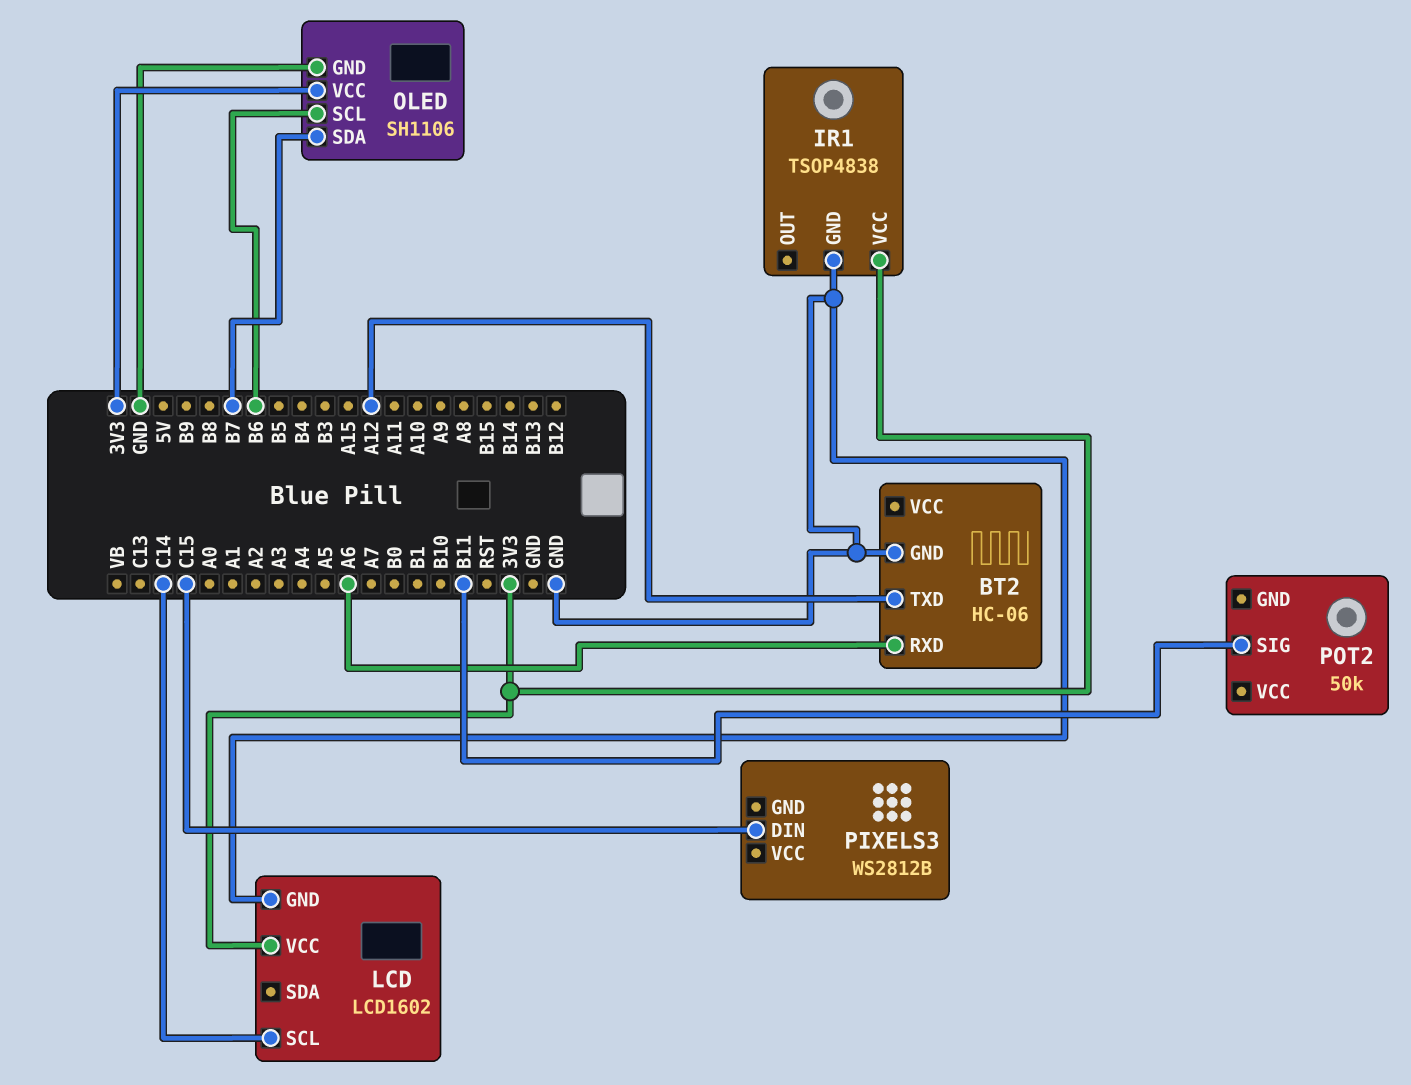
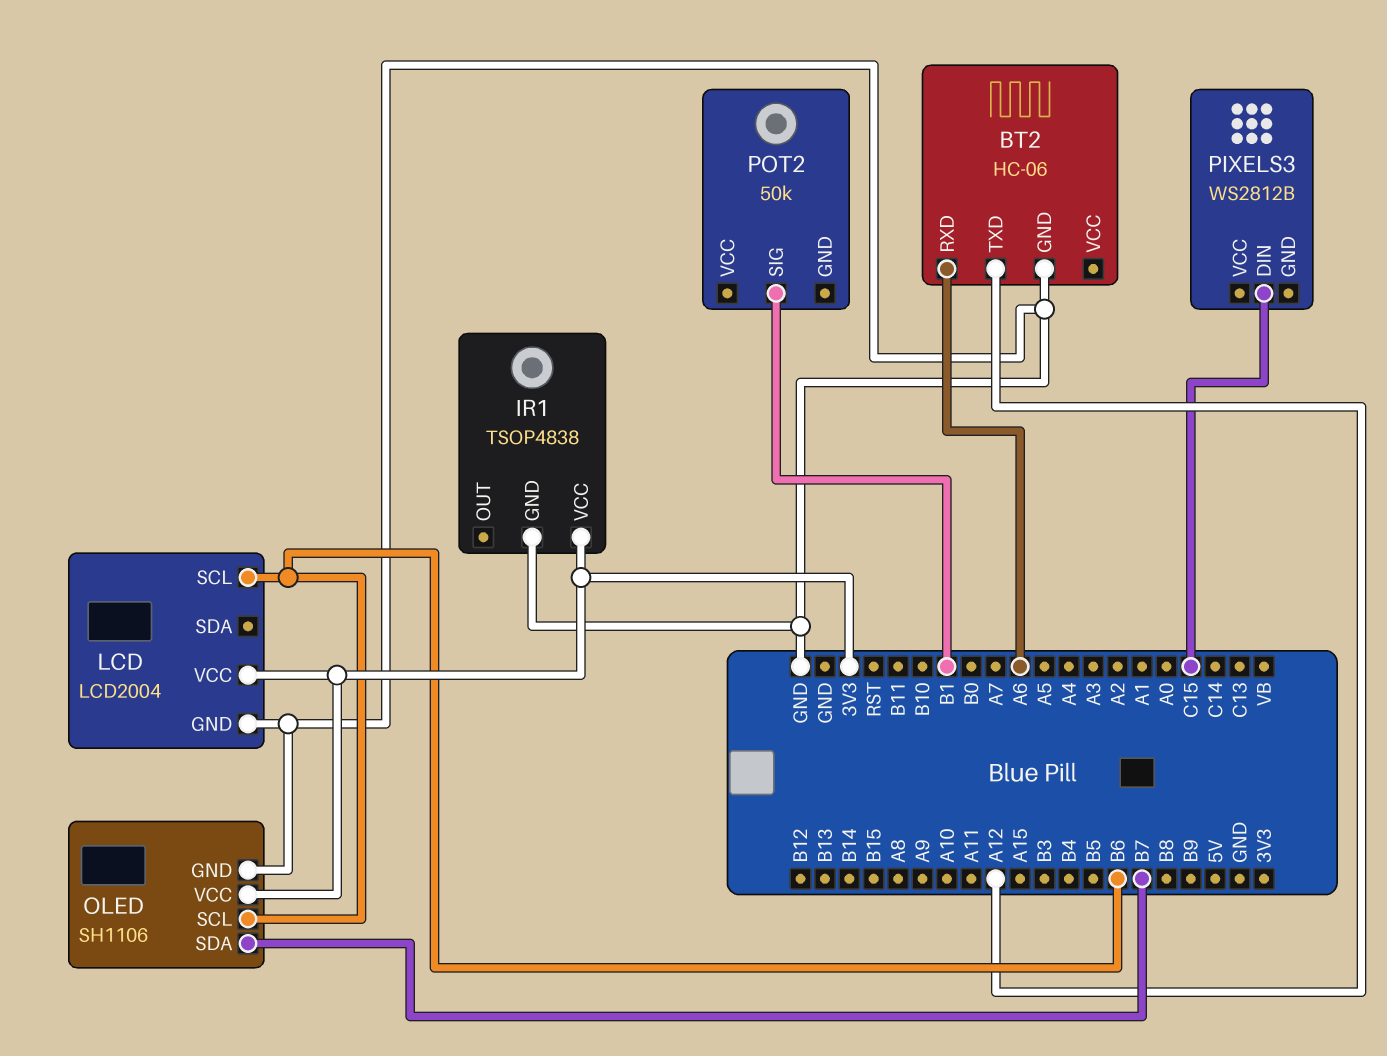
LCD: LCD1602 -> LCD2004
LCD pin SCL: C14 -> B6
POT2 pin SIG: B11 -> B1

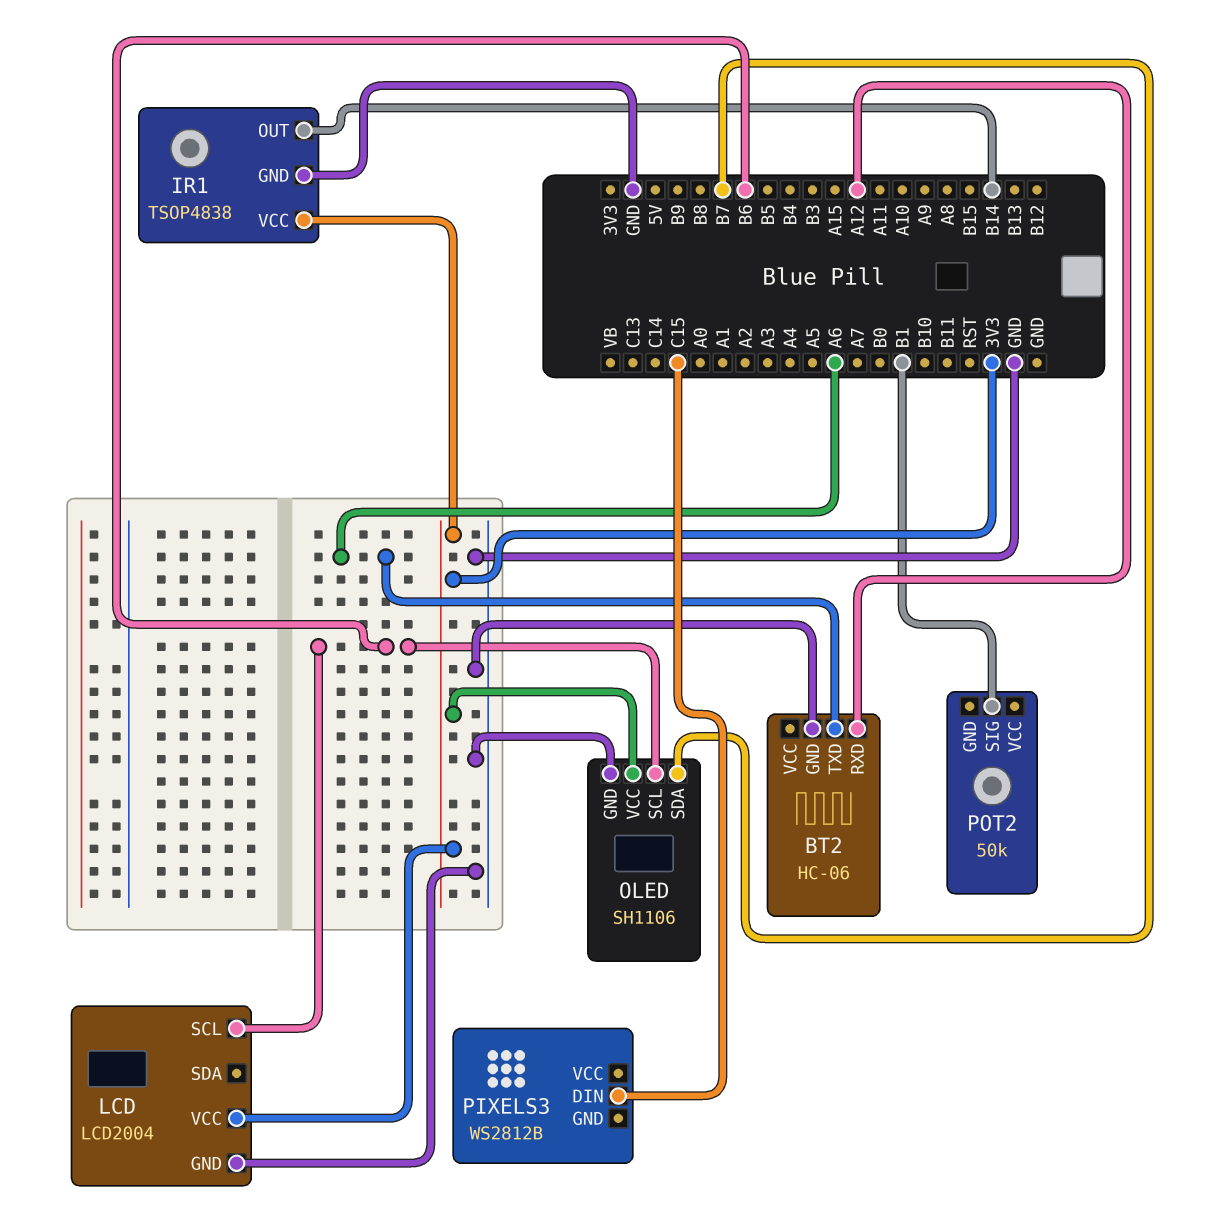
BT2 pin RXD: A6 -> A12
BT2 pin TXD: A12 -> A6
IR1 pin OUT: none -> B14

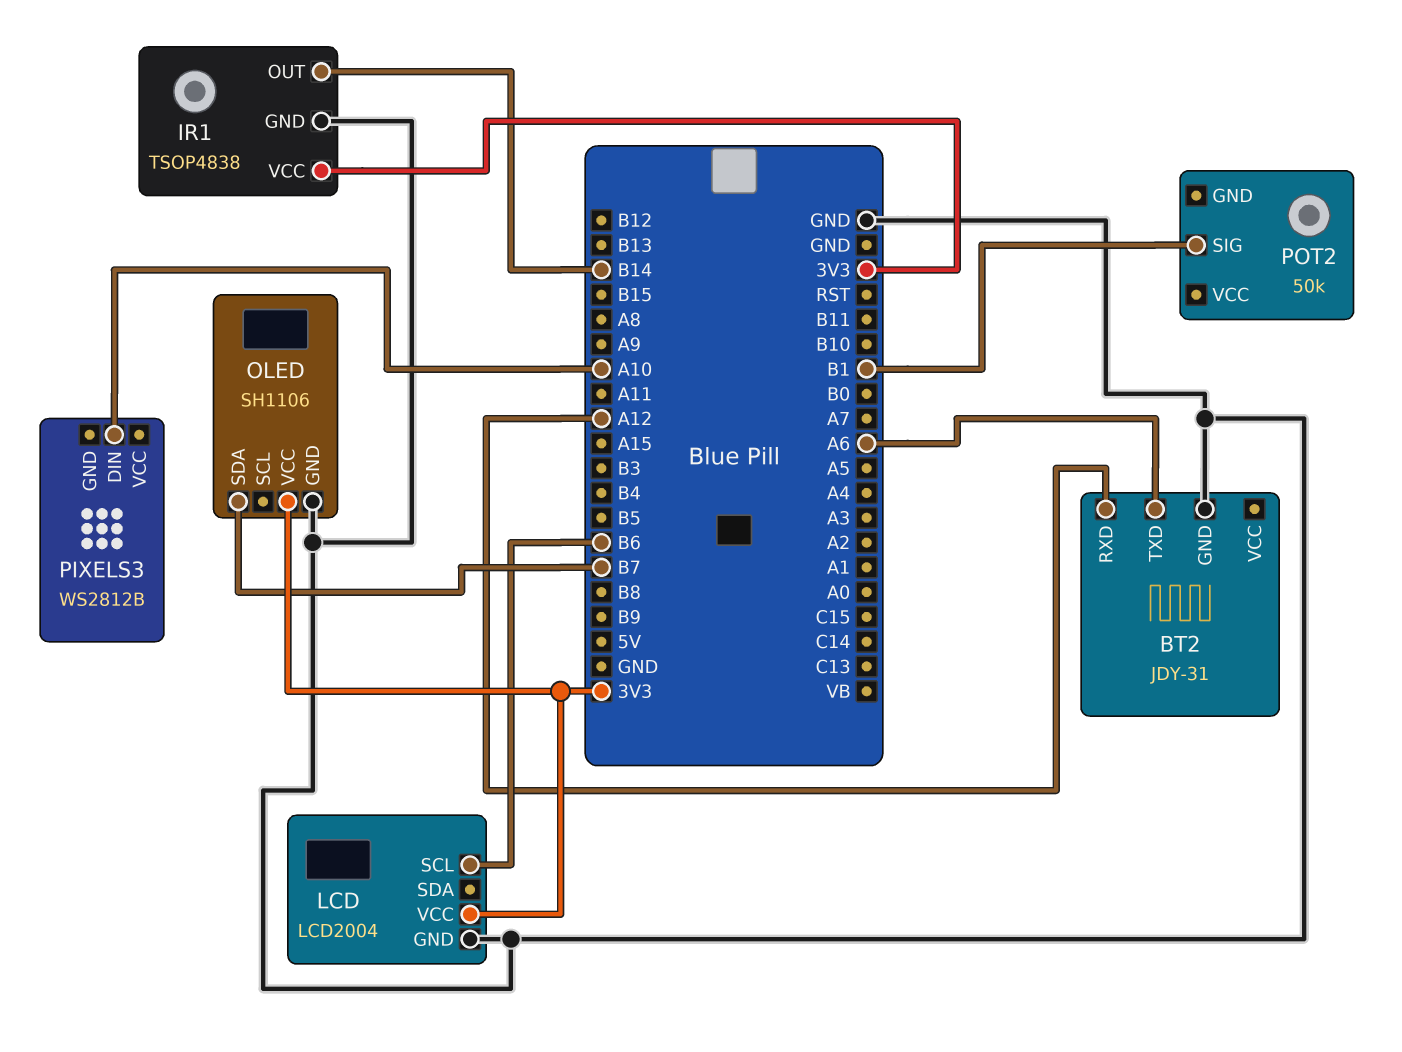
BT2: HC-06 -> JDY-31
OLED pin SCL: B6 -> none
PIXELS3 pin DIN: C15 -> A10

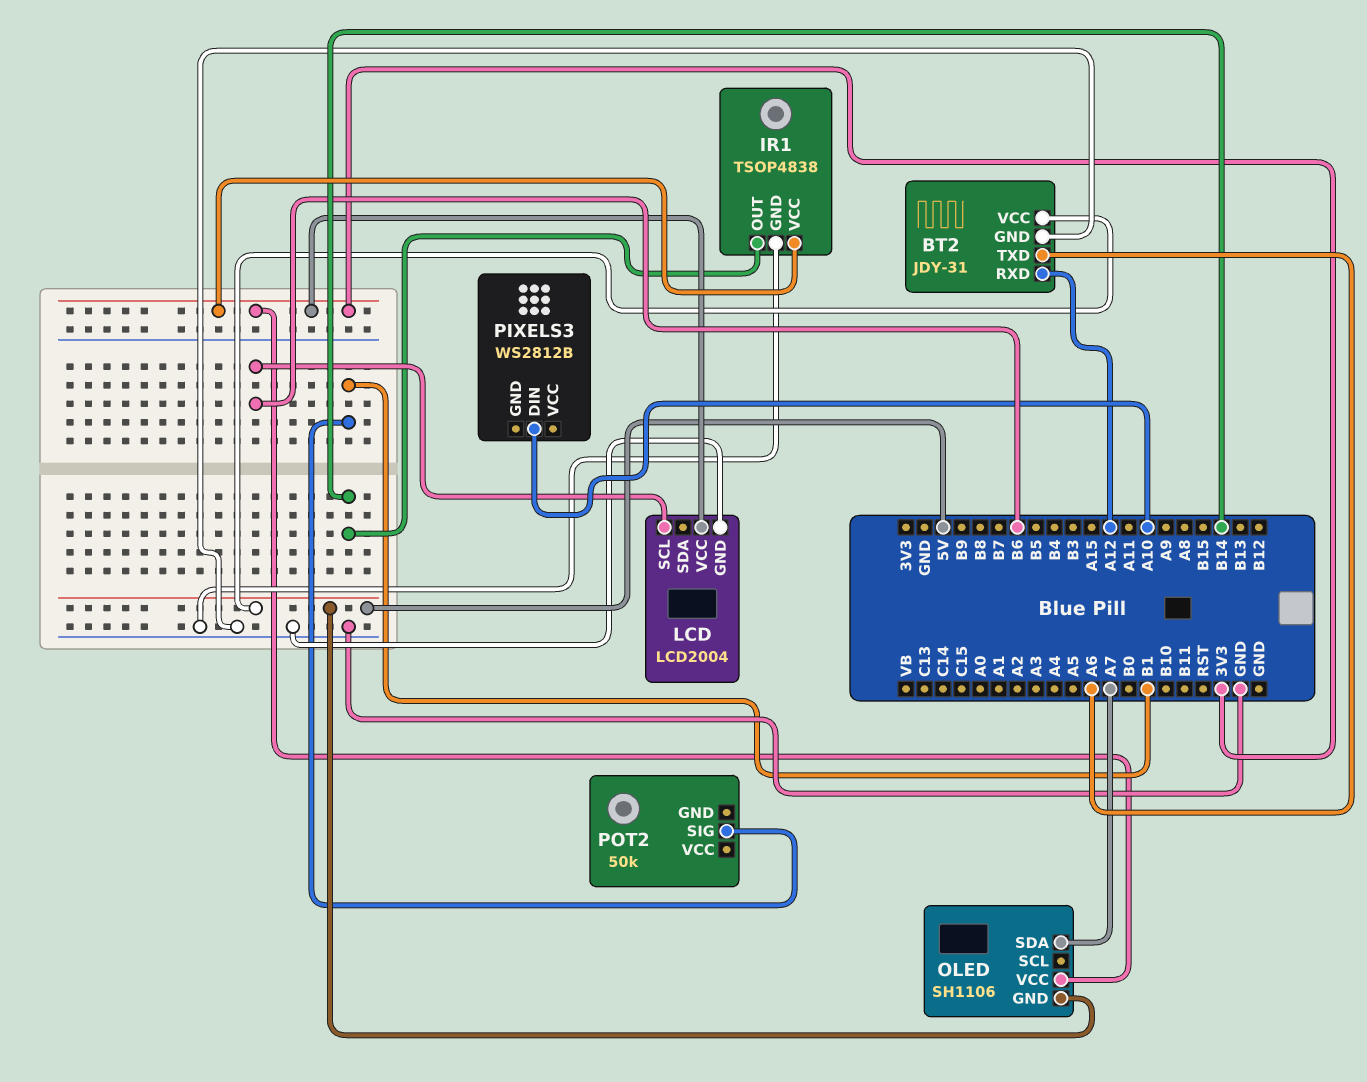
BT2 pin VCC: none -> 5V
OLED pin GND: GND -> 5V
OLED pin SDA: B7 -> A7

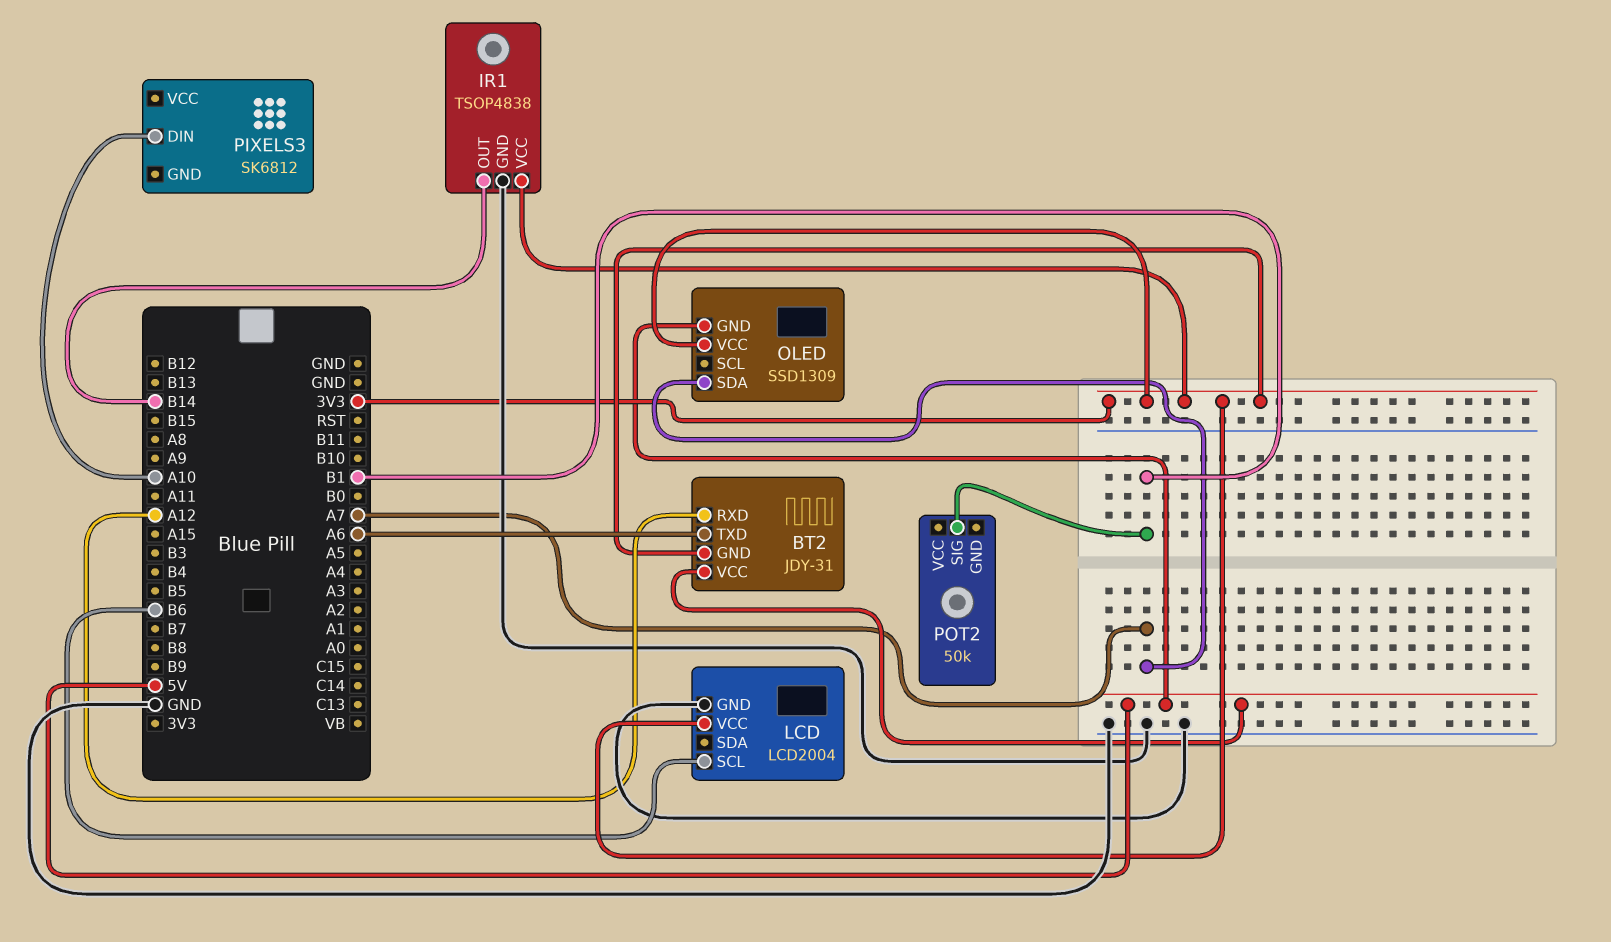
BT2 pin GND: GND -> 3V3
OLED: SH1106 -> SSD1309
PIXELS3: WS2812B -> SK6812

